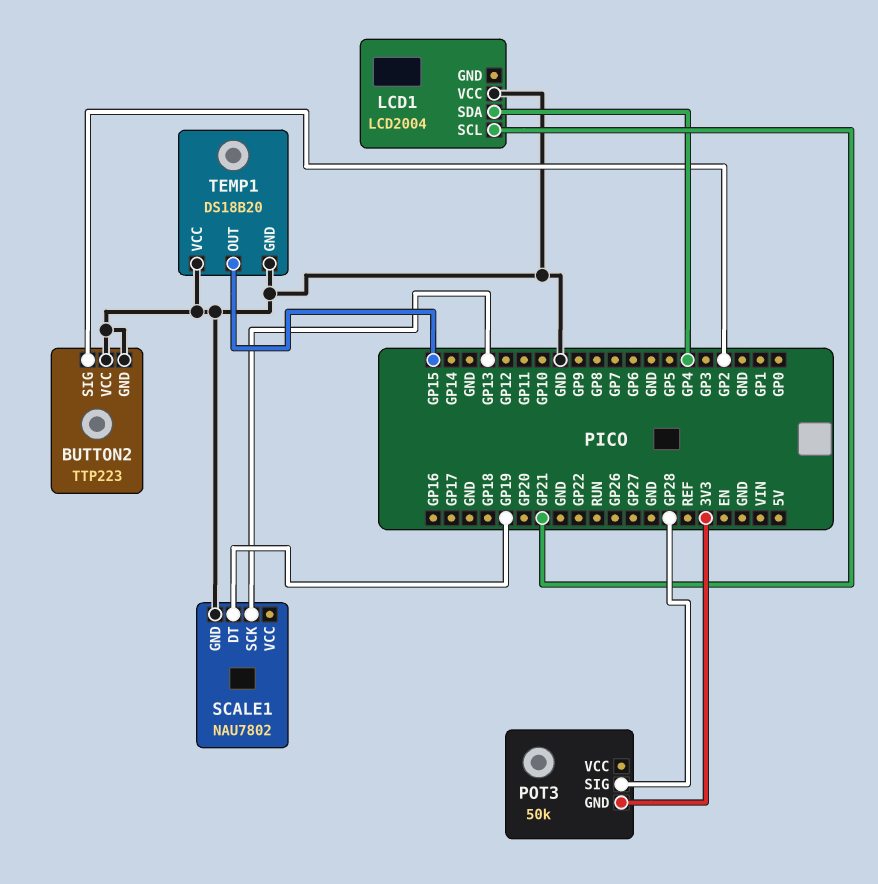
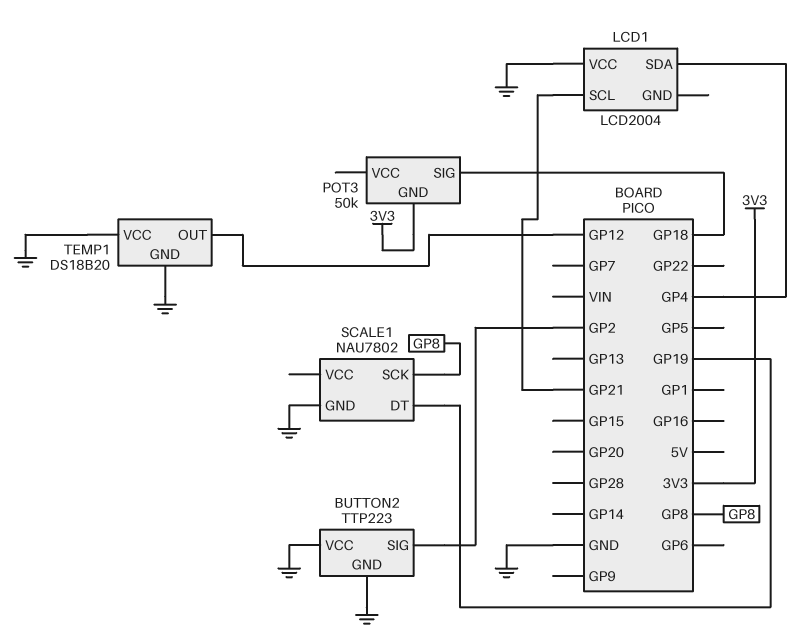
POT3 pin SIG: GP28 -> GP18
SCALE1 pin SCK: GP13 -> GP8
TEMP1 pin OUT: GP15 -> GP12

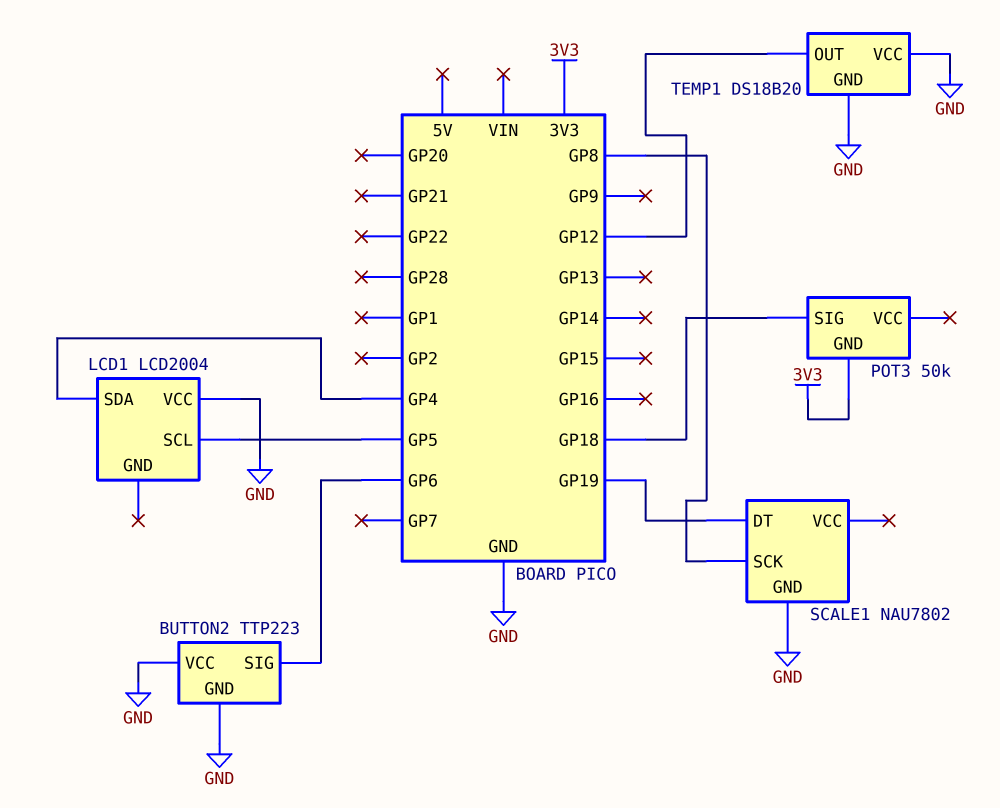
BUTTON2 pin SIG: GP2 -> GP6
LCD1 pin SCL: GP21 -> GP5

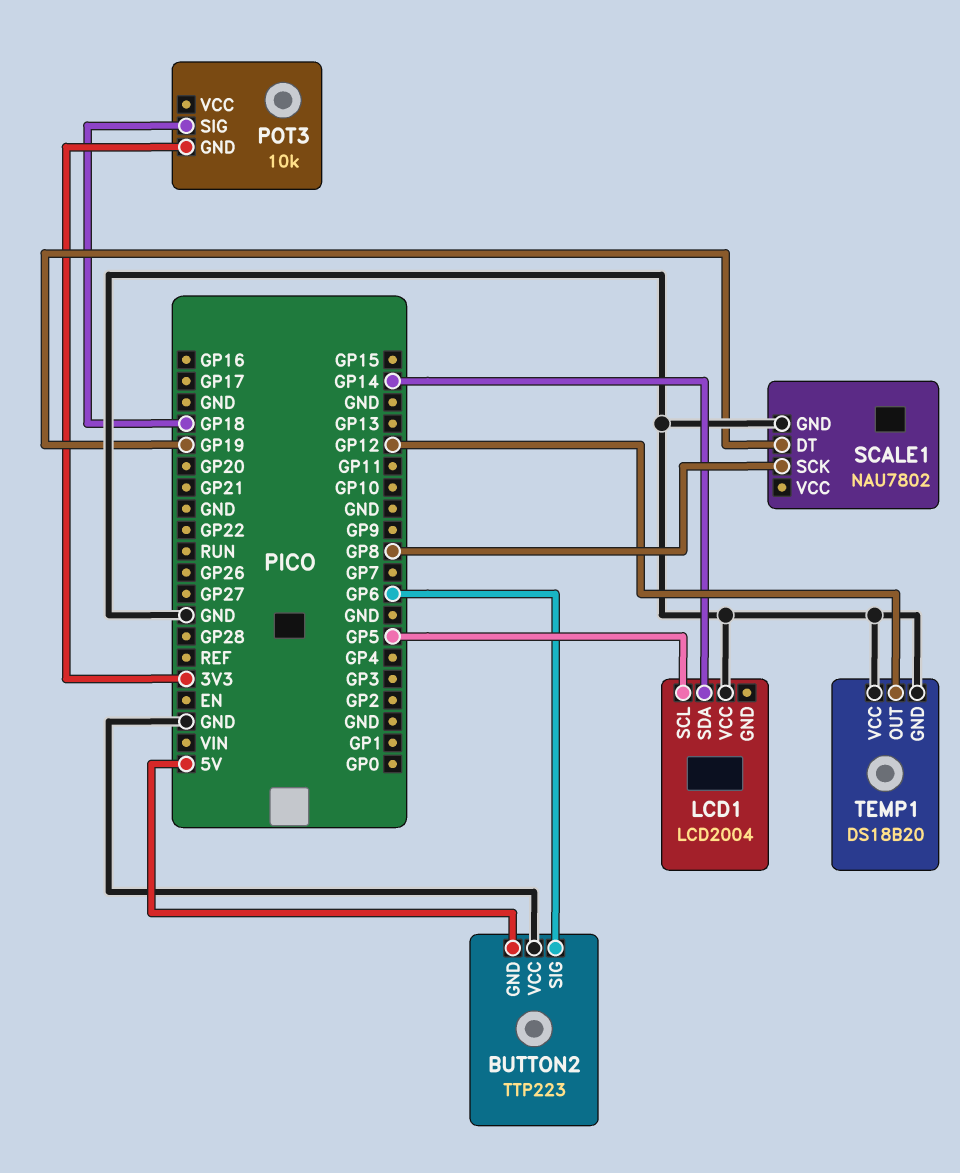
BUTTON2 pin GND: GND -> 5V
LCD1 pin SDA: GP4 -> GP14
POT3: 50k -> 10k

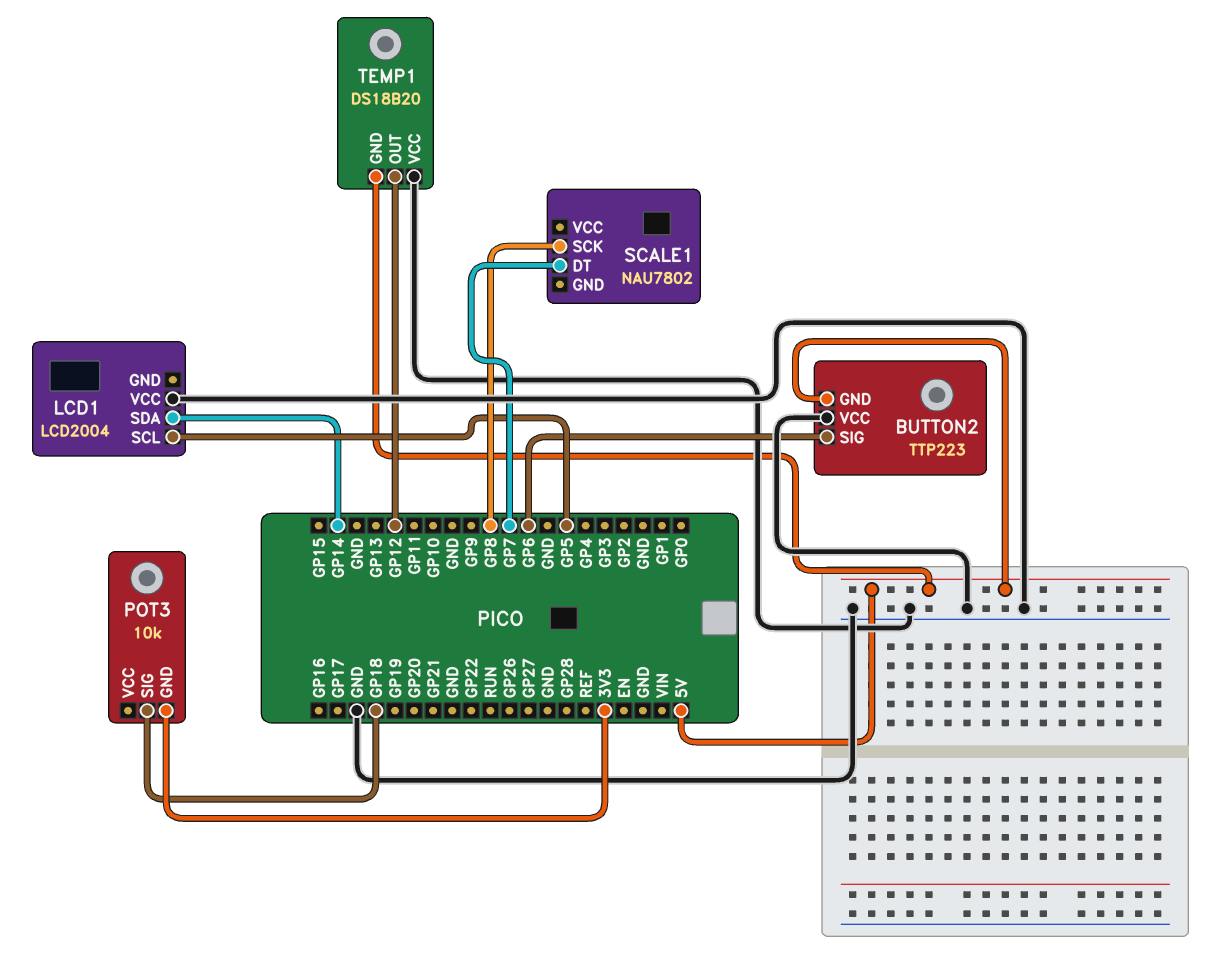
SCALE1 pin DT: GP19 -> GP7
SCALE1 pin GND: GND -> none
TEMP1 pin GND: GND -> 5V

